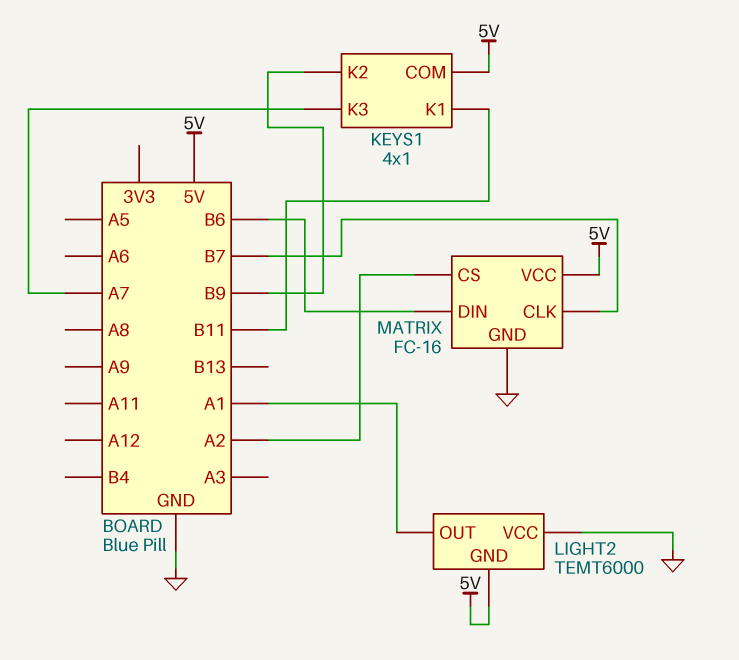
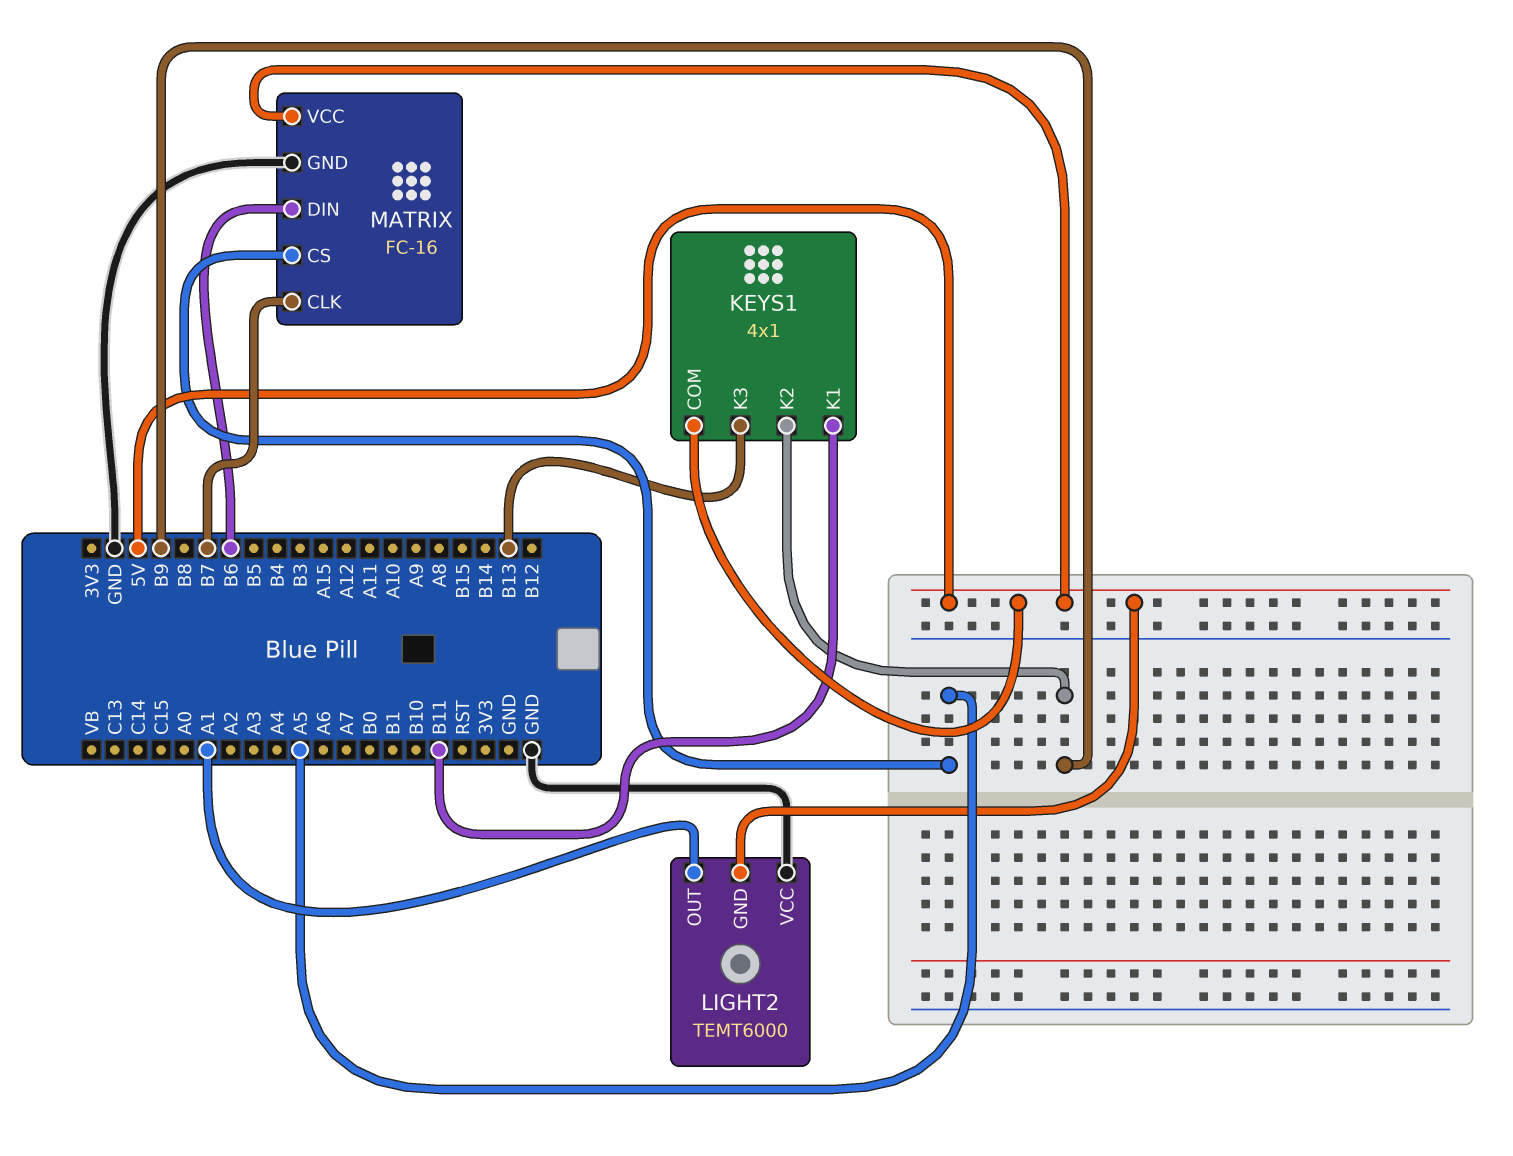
KEYS1 pin K3: A7 -> B13
MATRIX pin CS: A2 -> A5

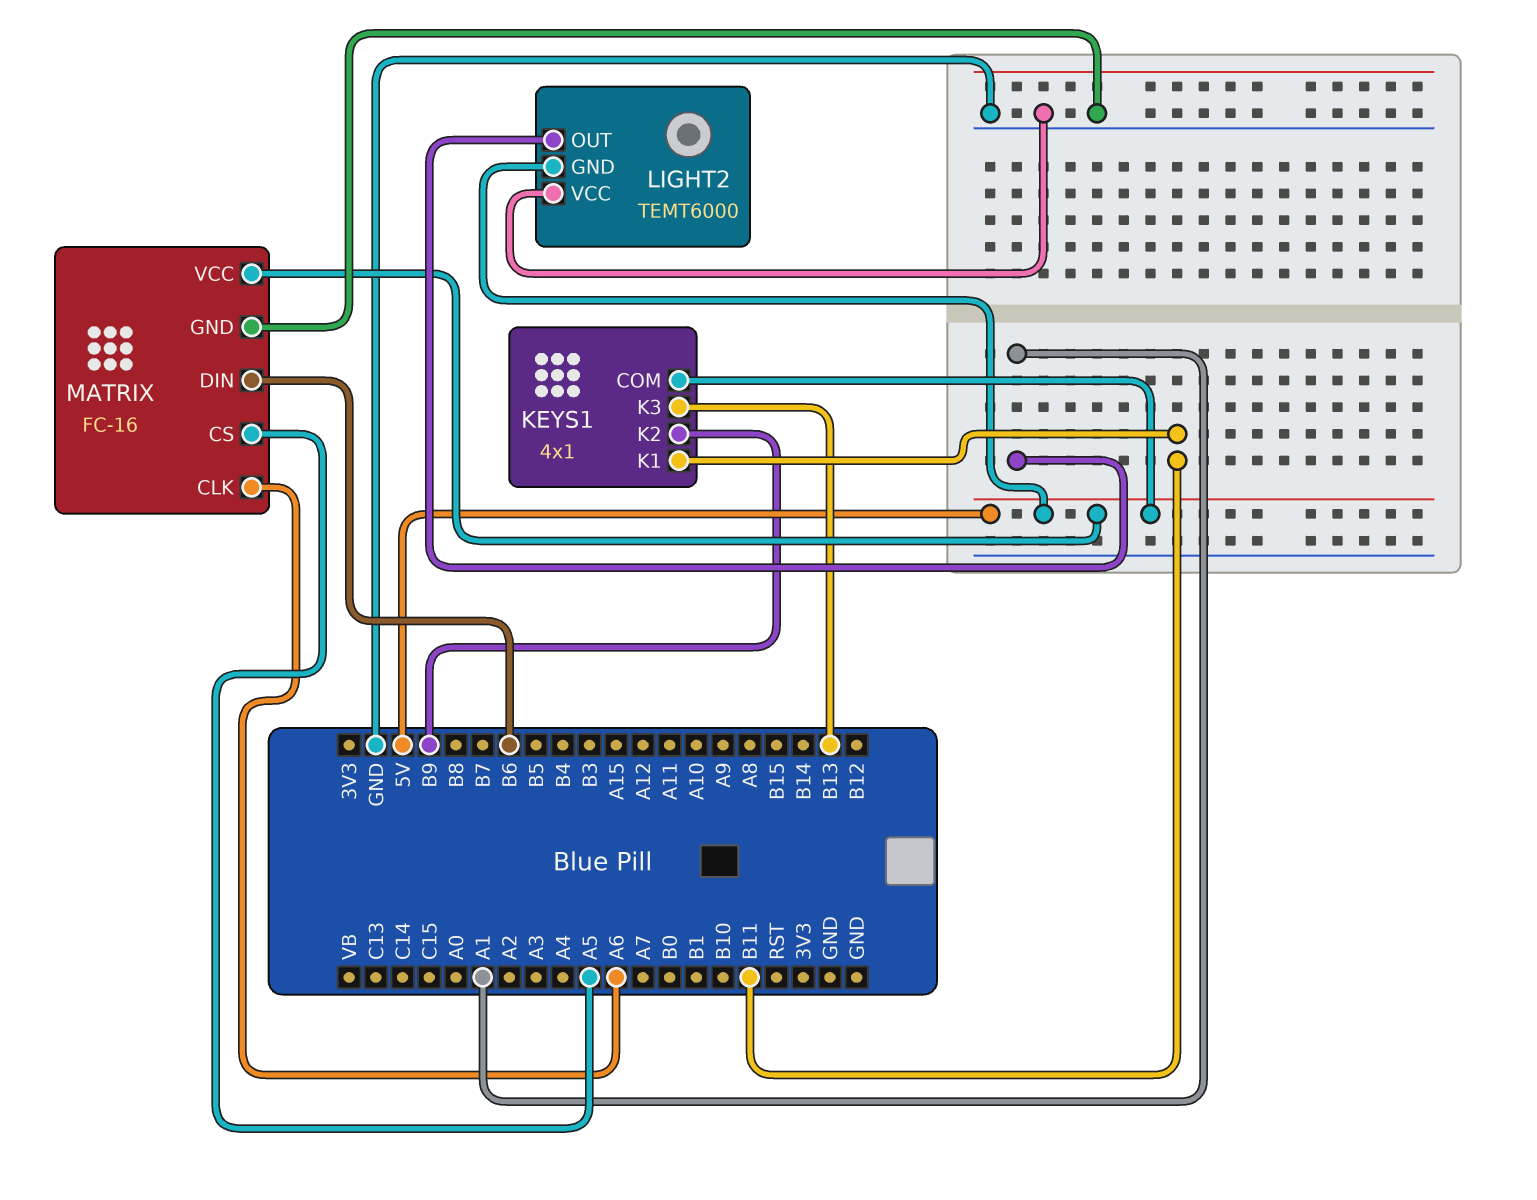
MATRIX pin CLK: B7 -> A6

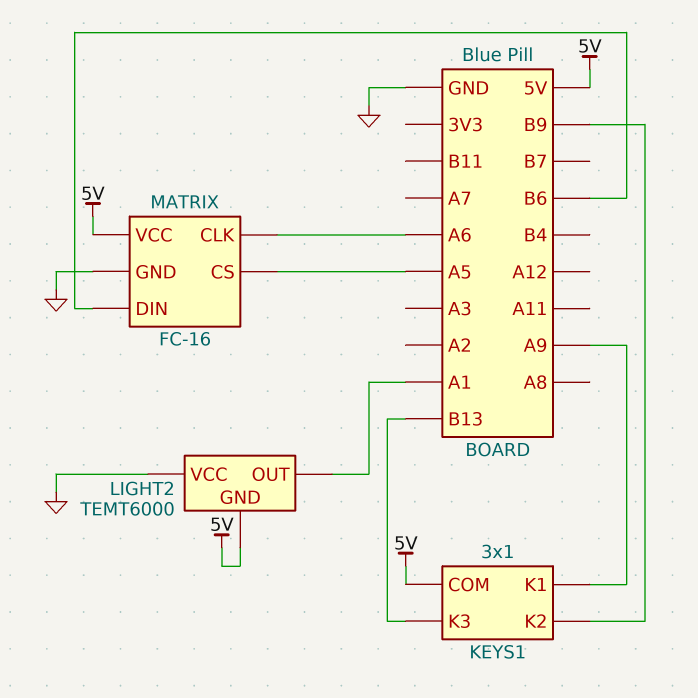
KEYS1: 4x1 -> 3x1
KEYS1 pin K1: B11 -> A9

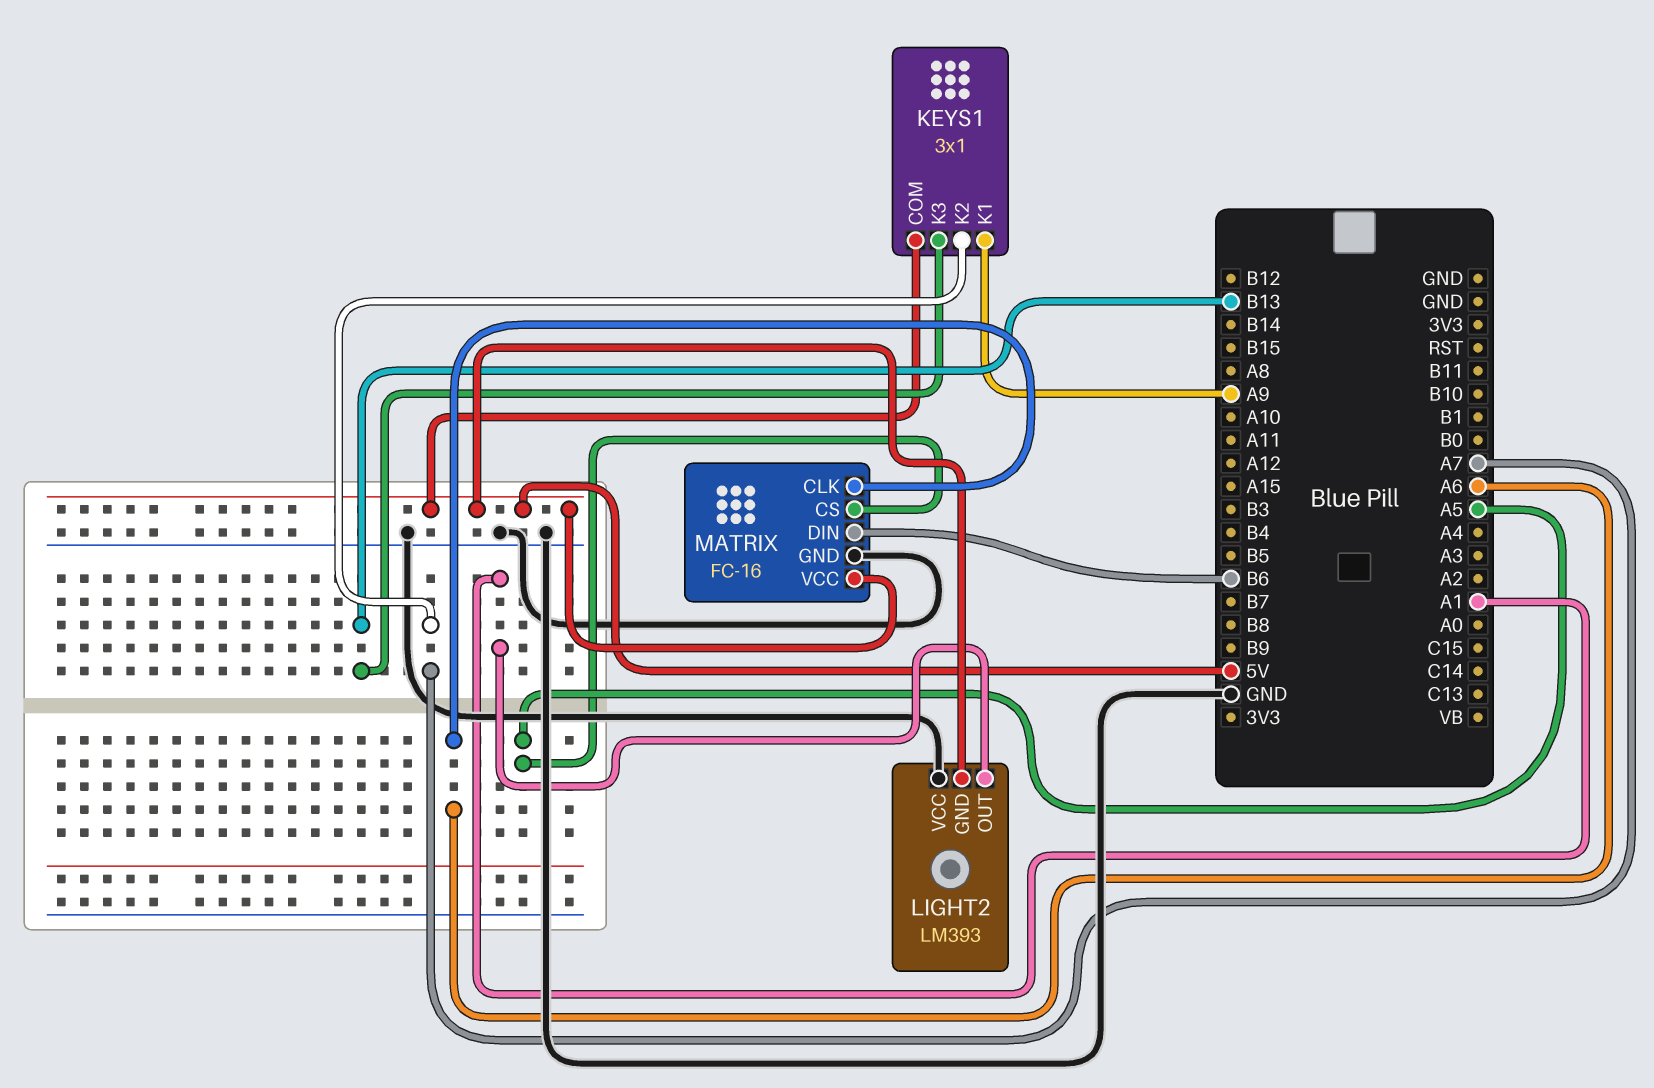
KEYS1 pin K2: B9 -> A7
LIGHT2: TEMT6000 -> LM393

